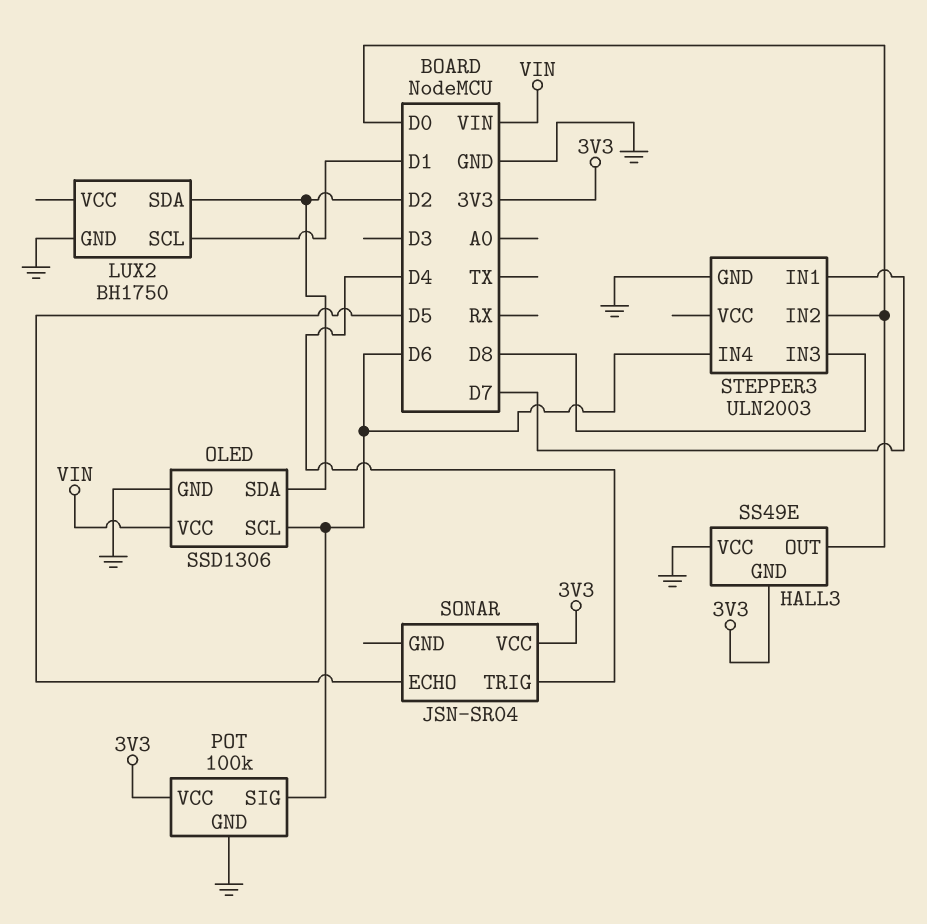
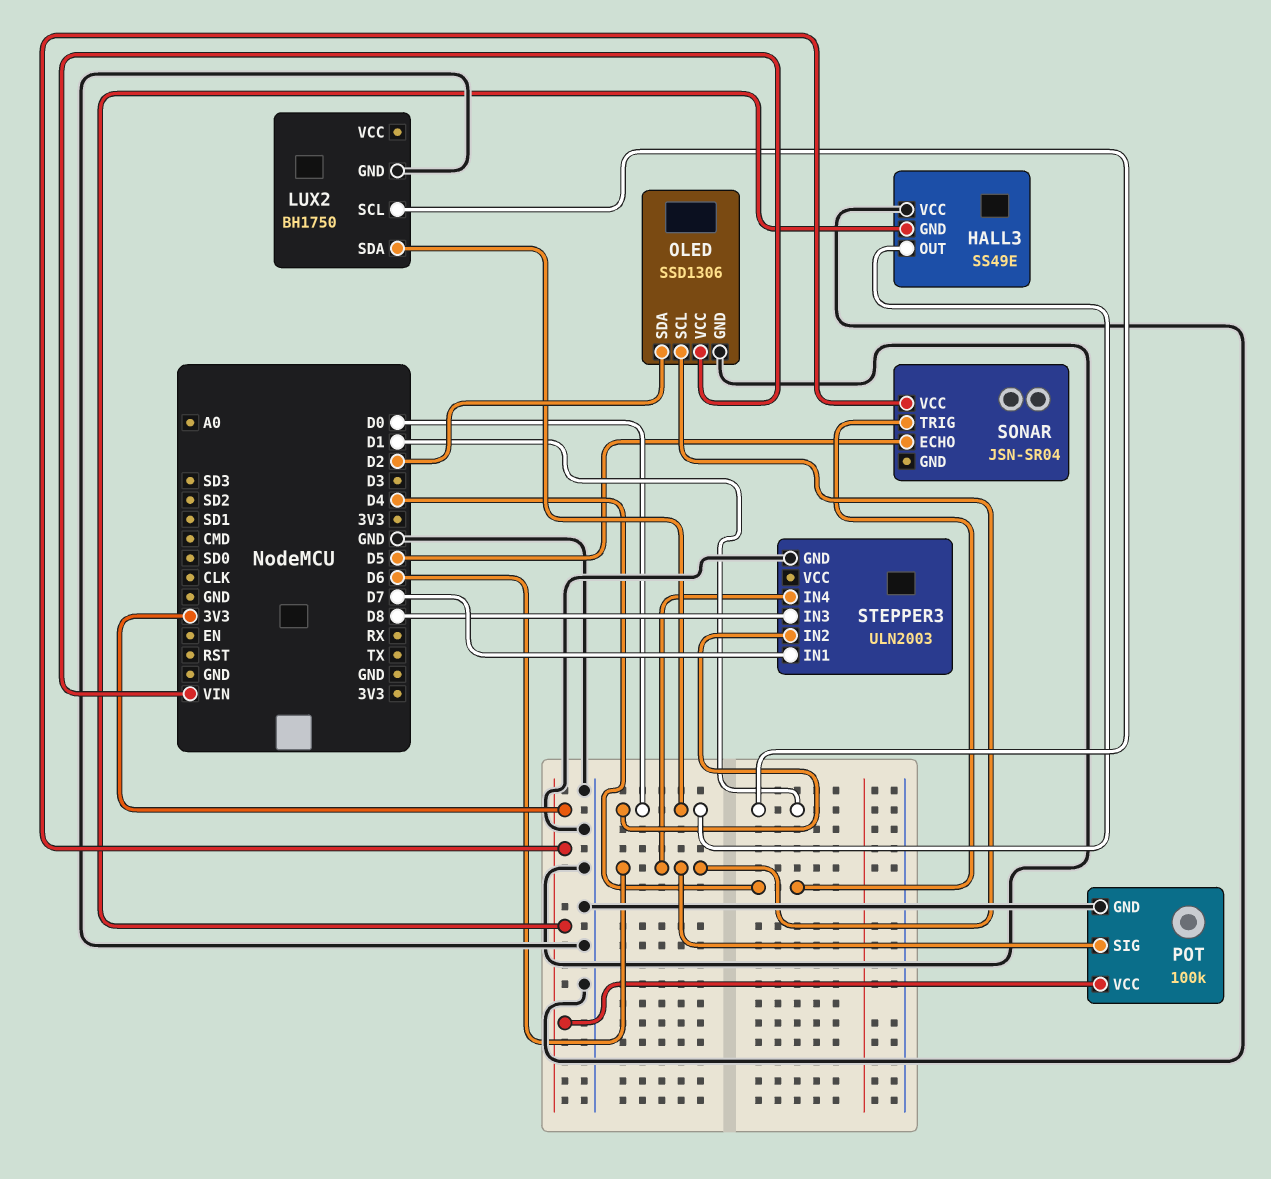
LUX2 pin SDA: D2 -> D0

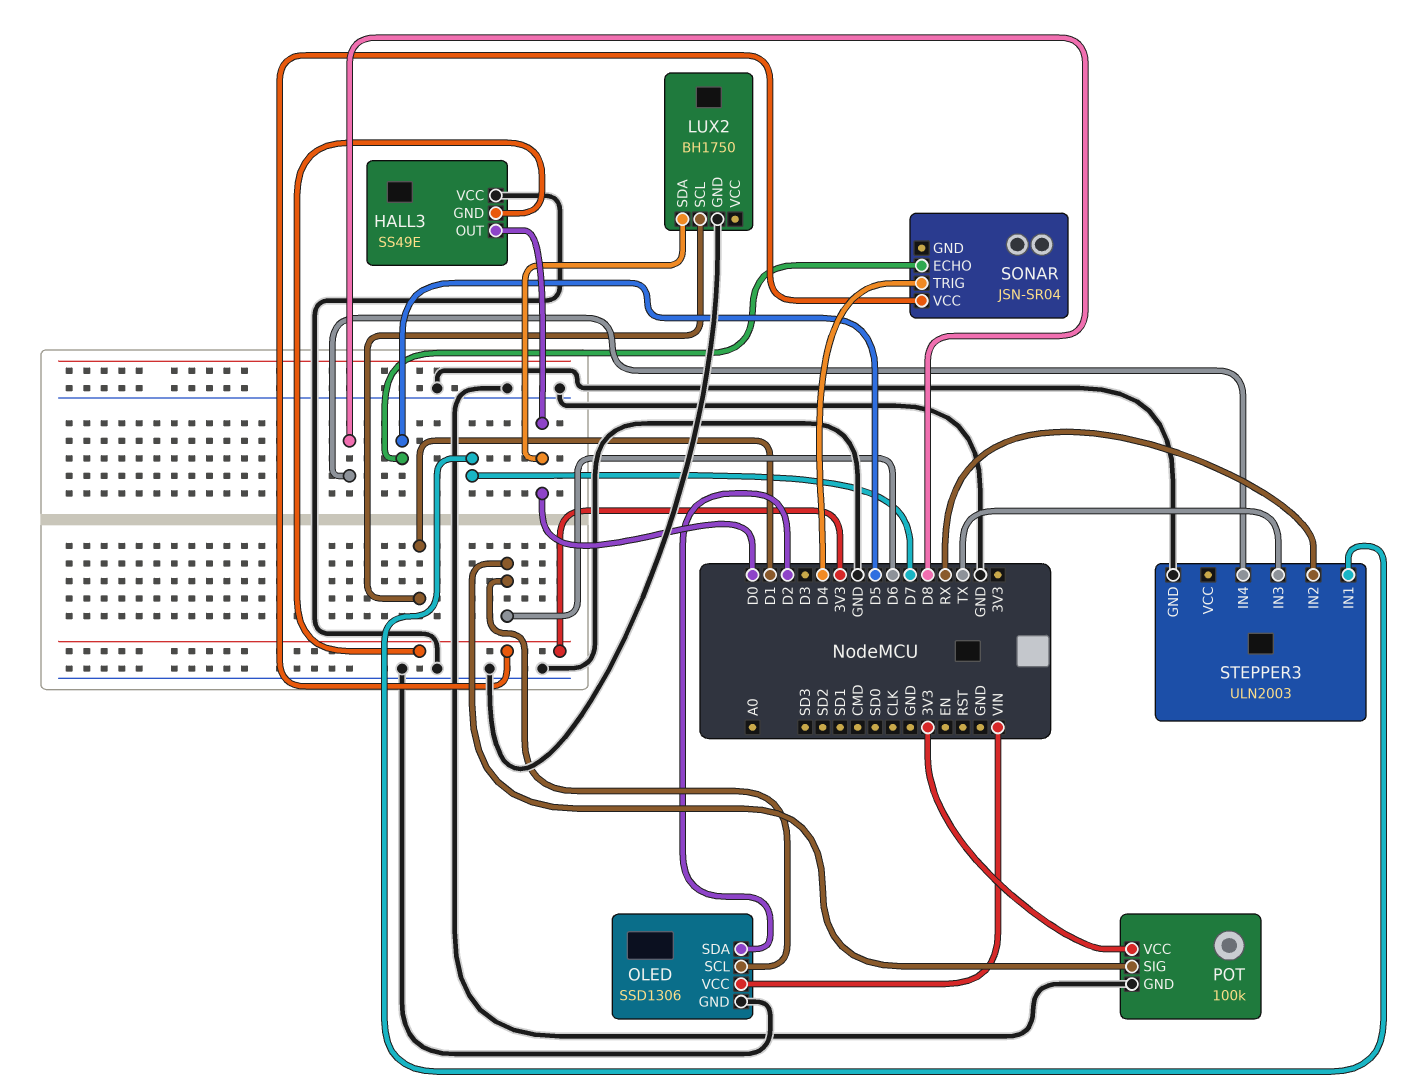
STEPPER3 pin IN2: D0 -> RX
STEPPER3 pin IN3: D8 -> TX
STEPPER3 pin IN4: D6 -> D8

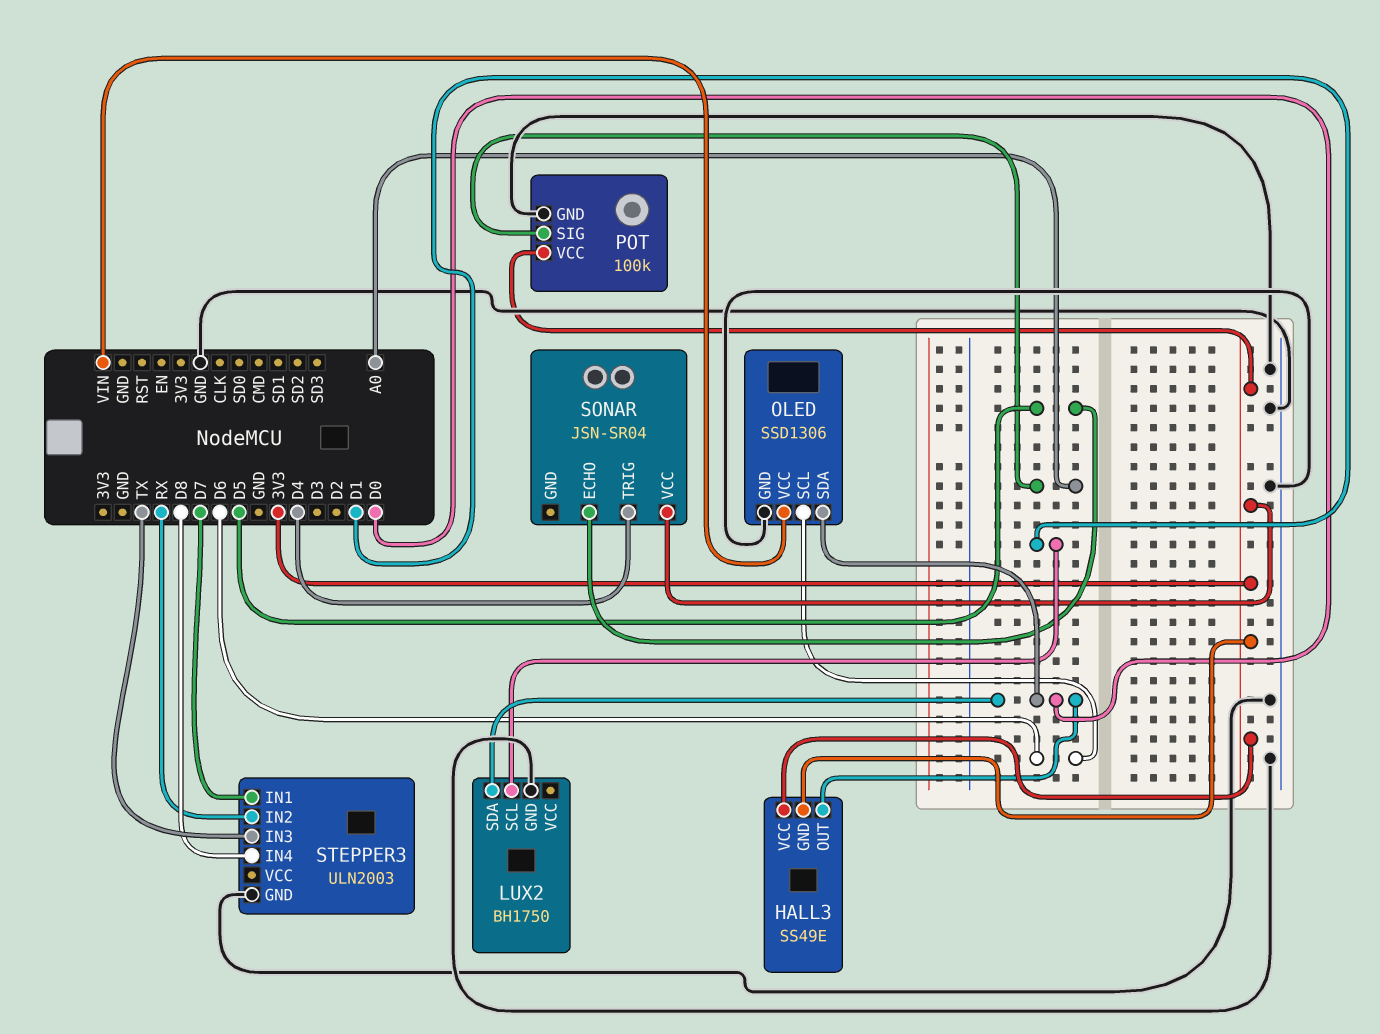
HALL3 pin VCC: GND -> 3V3
OLED pin SDA: D2 -> D0
POT pin SIG: D6 -> A0

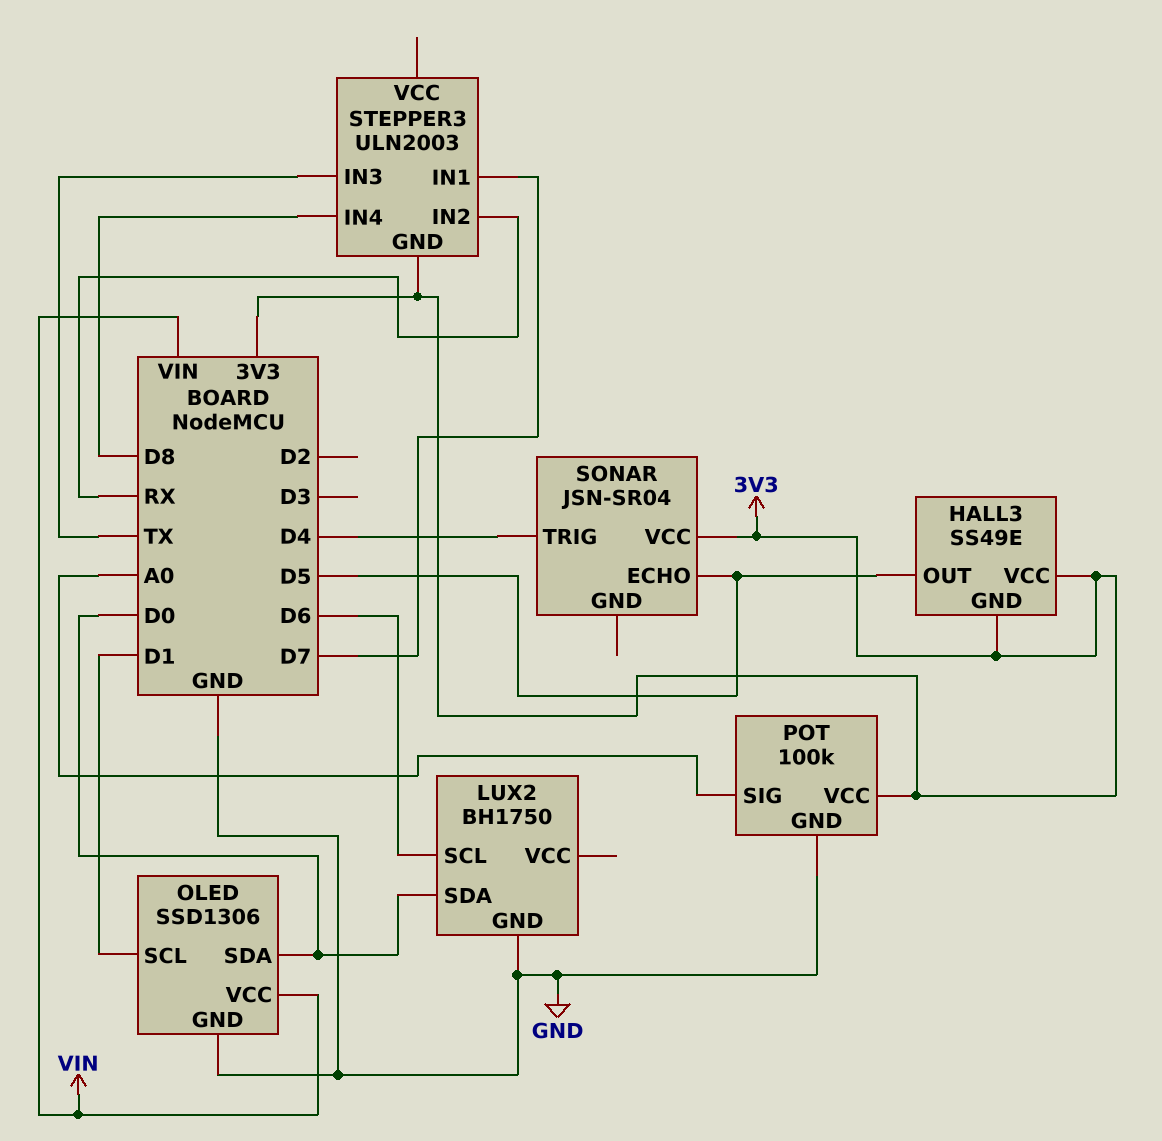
HALL3 pin OUT: D0 -> D5
LUX2 pin SCL: D1 -> D6
OLED pin SCL: D6 -> D1
STEPPER3 pin GND: GND -> 3V3

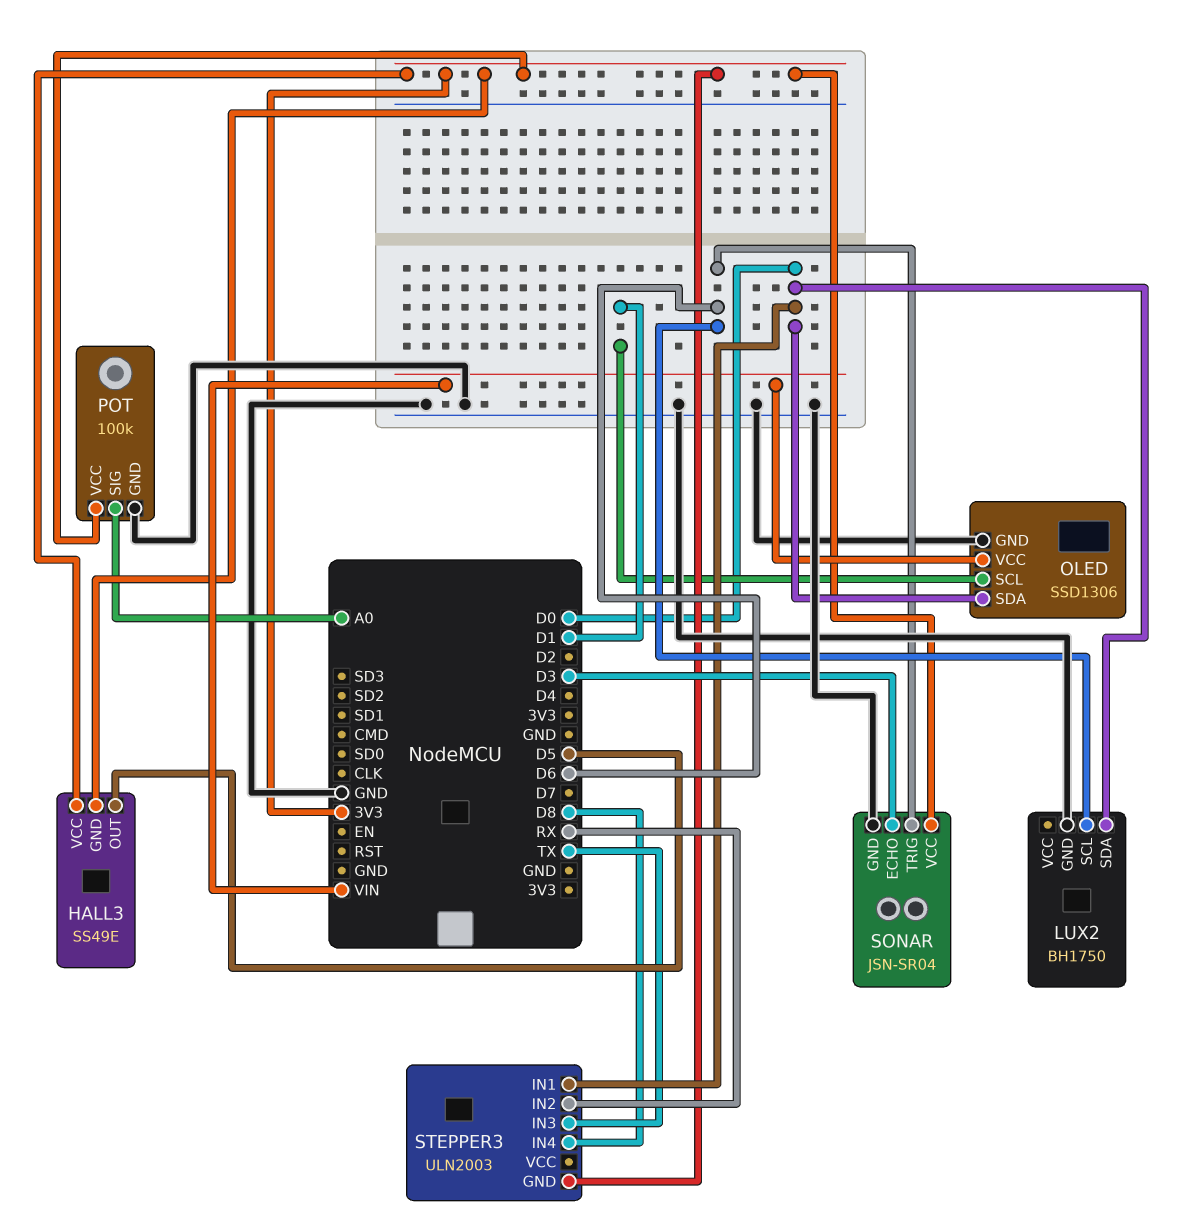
SONAR pin ECHO: D5 -> D3
SONAR pin GND: none -> GND
SONAR pin TRIG: D4 -> D6
STEPPER3 pin IN1: D7 -> D0

